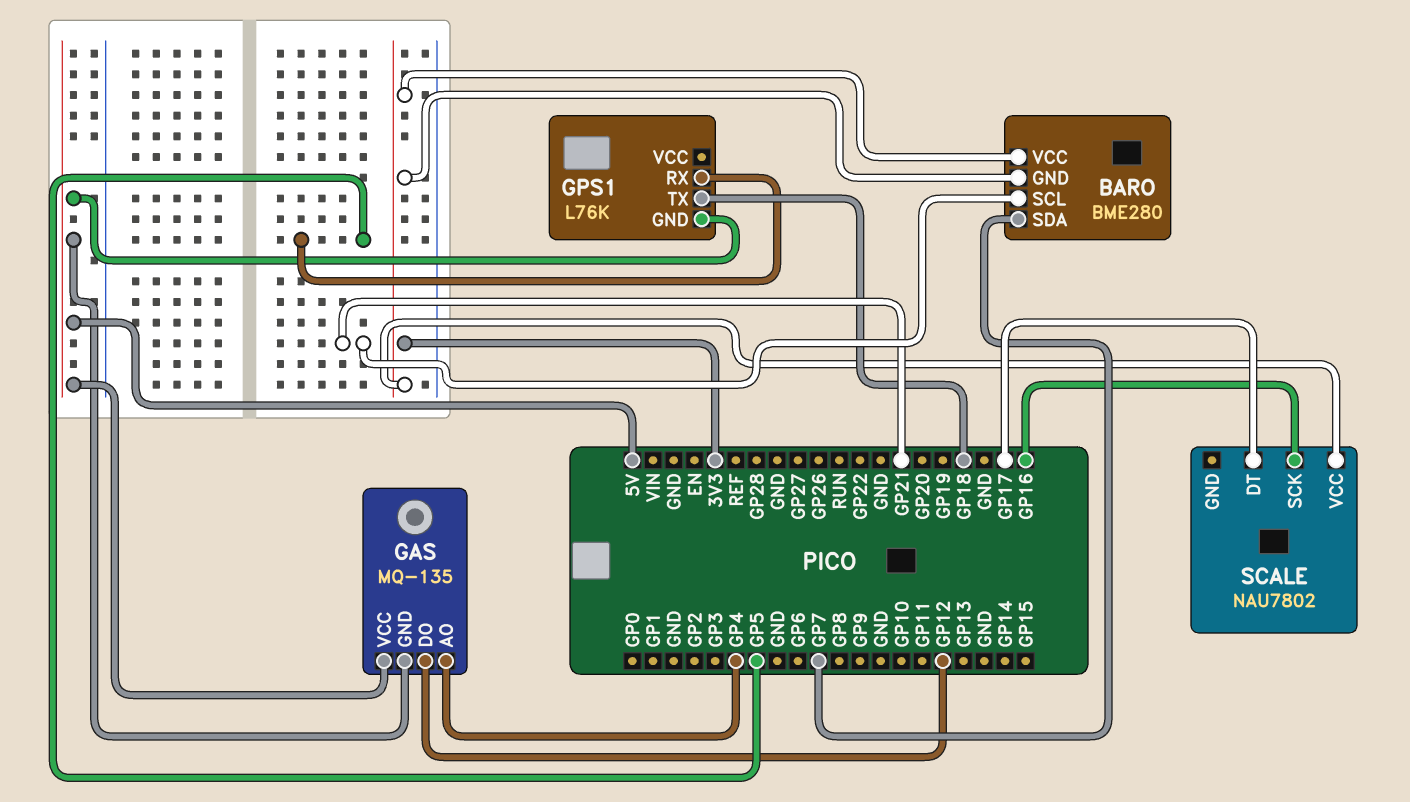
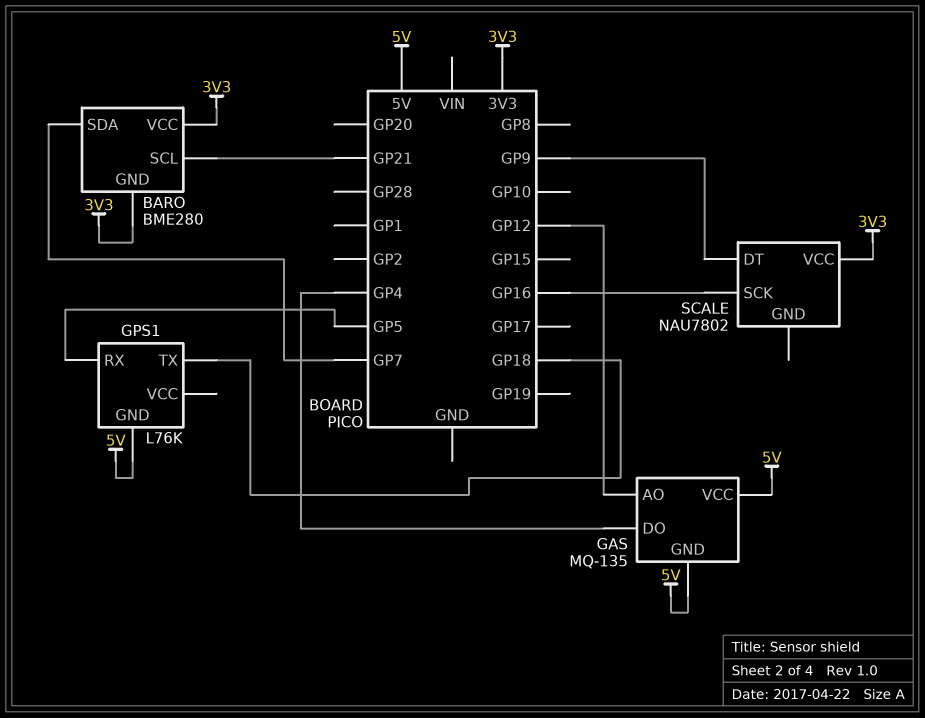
GAS pin AO: GP4 -> GP12
GAS pin DO: GP12 -> GP4
SCALE pin DT: GP17 -> GP9

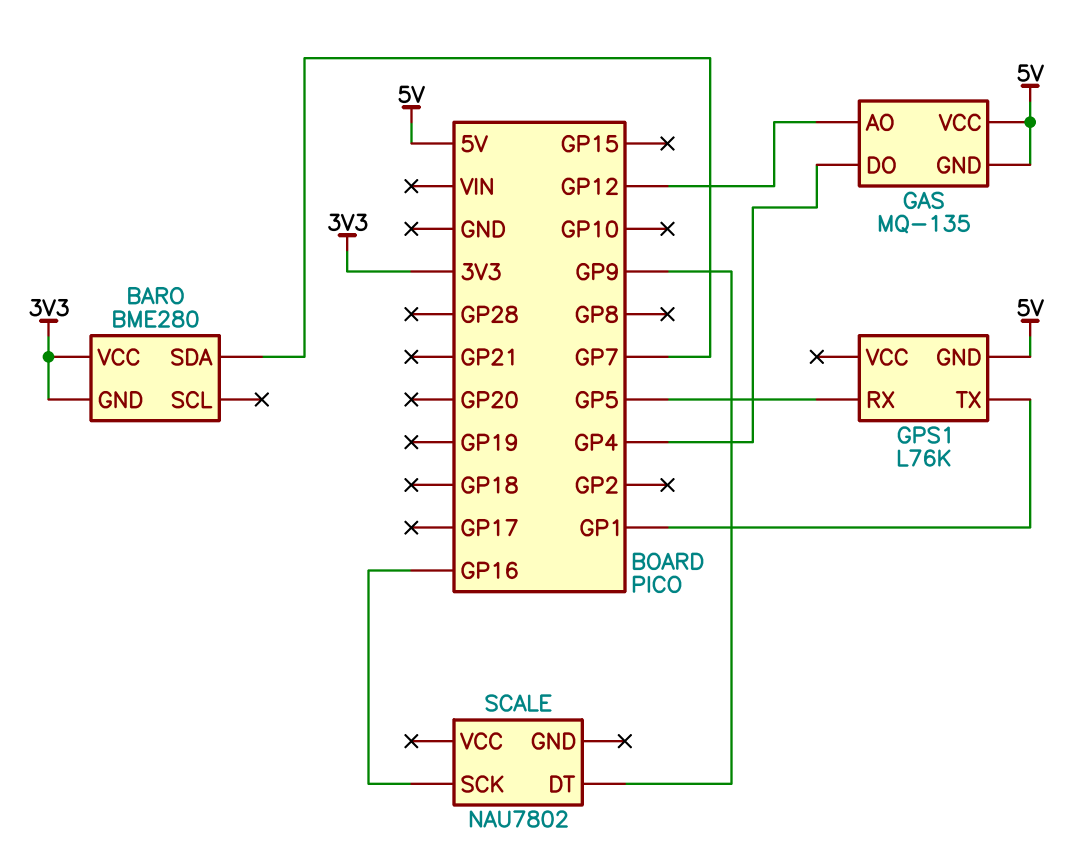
BARO pin SCL: GP21 -> none
GPS1 pin TX: GP18 -> GP1
SCALE pin VCC: 3V3 -> none

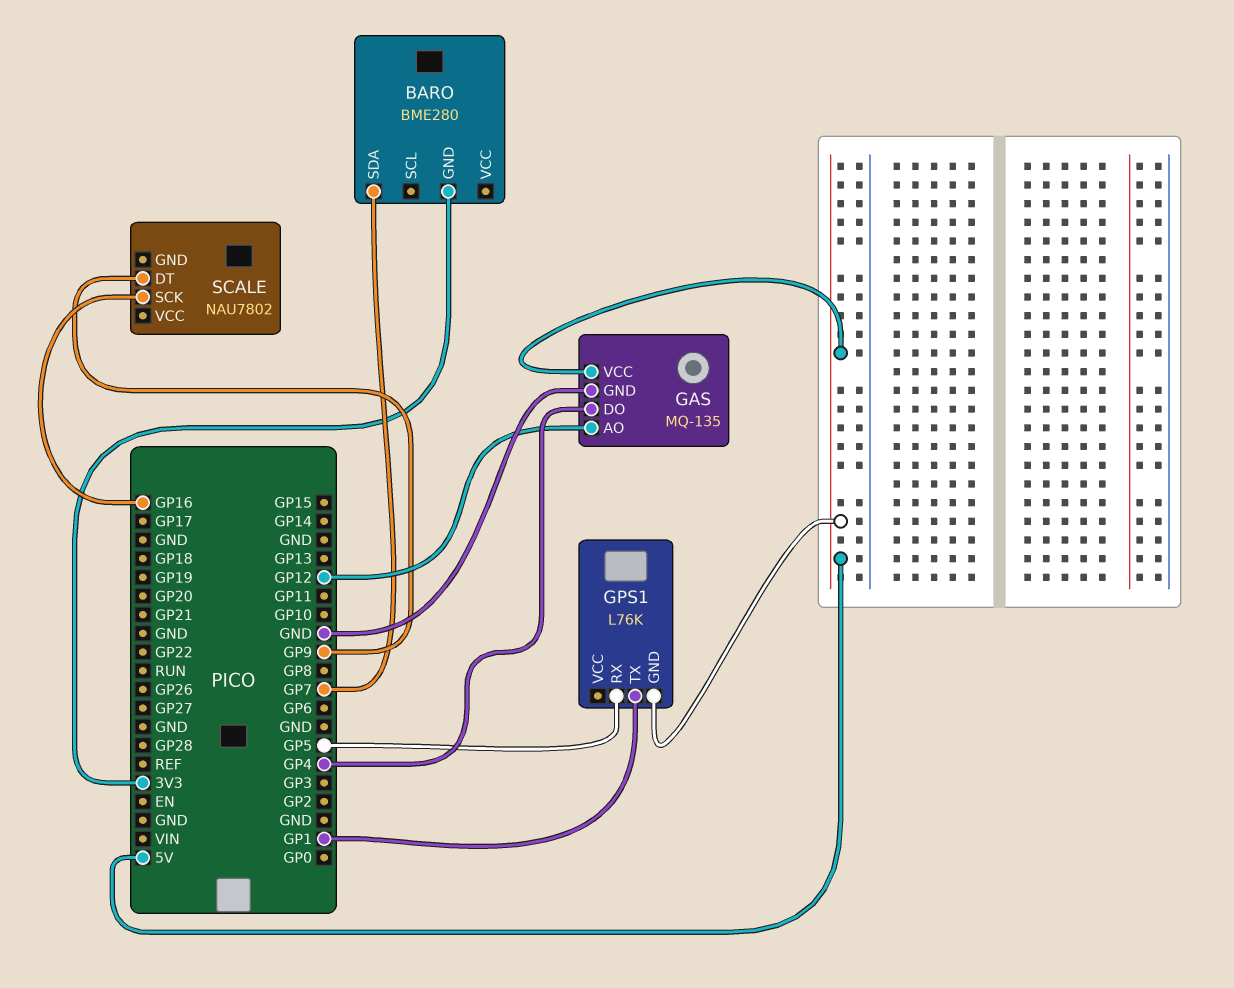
BARO pin VCC: 3V3 -> none
GAS pin GND: 5V -> GND

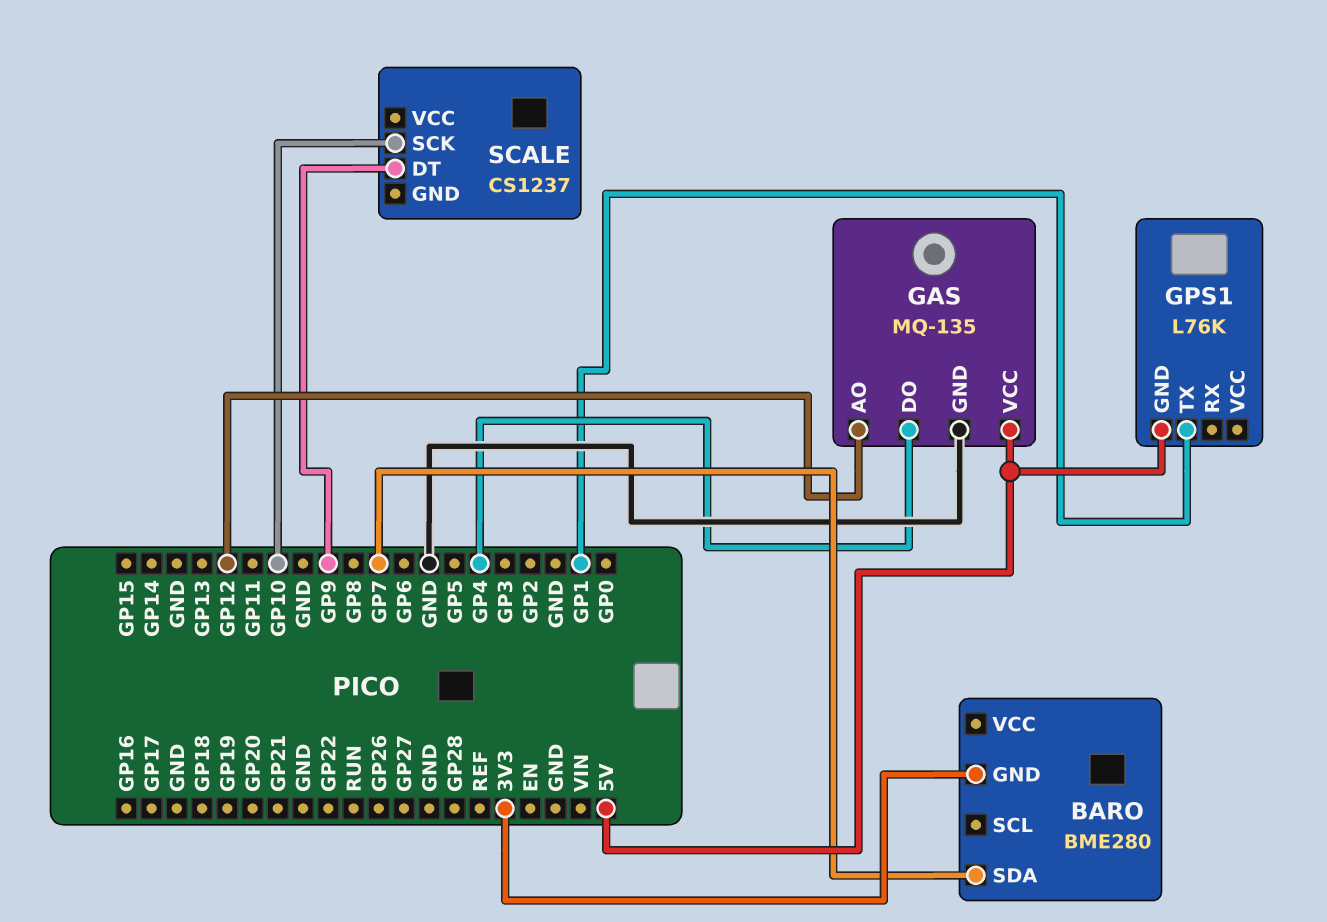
GPS1 pin RX: GP5 -> none
SCALE: NAU7802 -> CS1237
SCALE pin SCK: GP16 -> GP10

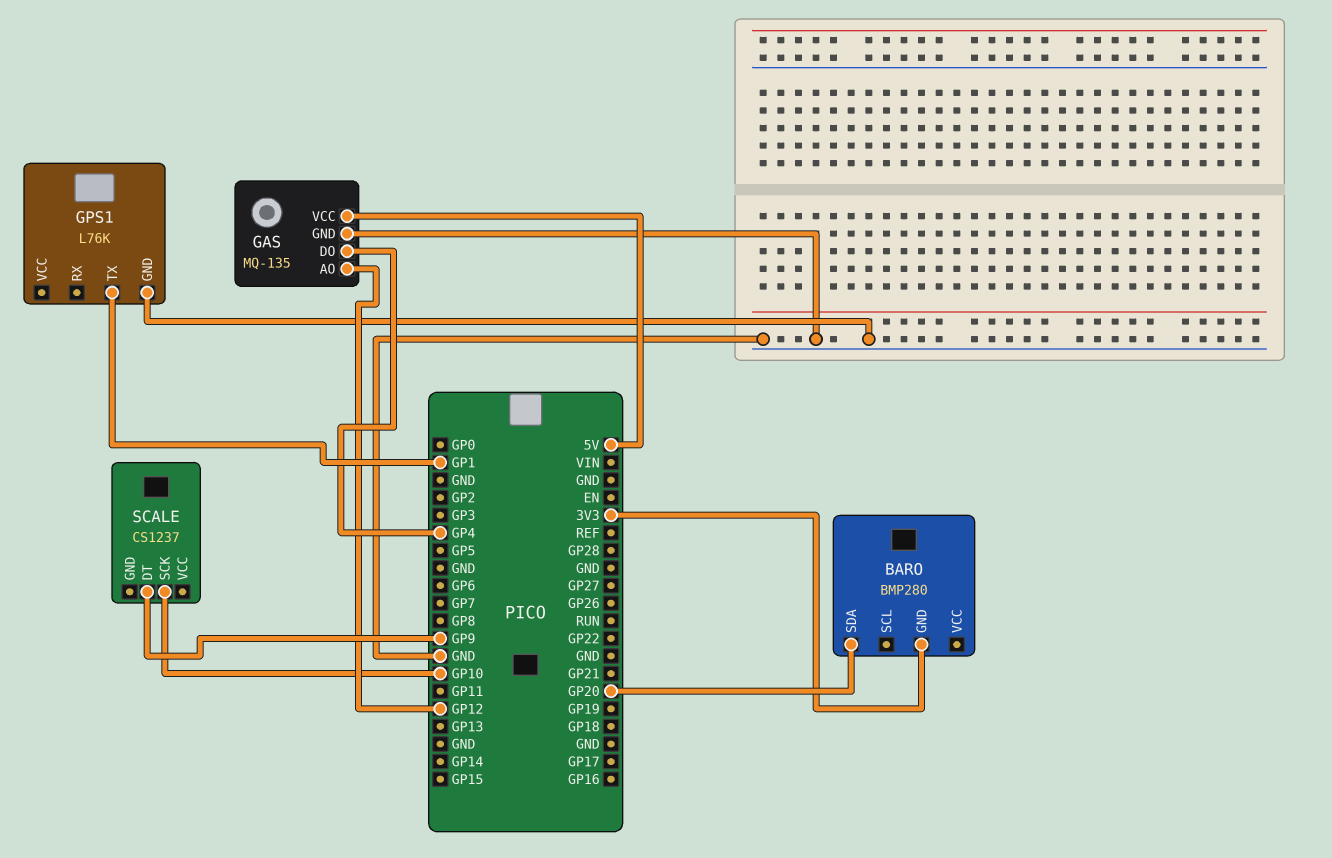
BARO: BME280 -> BMP280
BARO pin SDA: GP7 -> GP20
GPS1 pin GND: 5V -> GND

